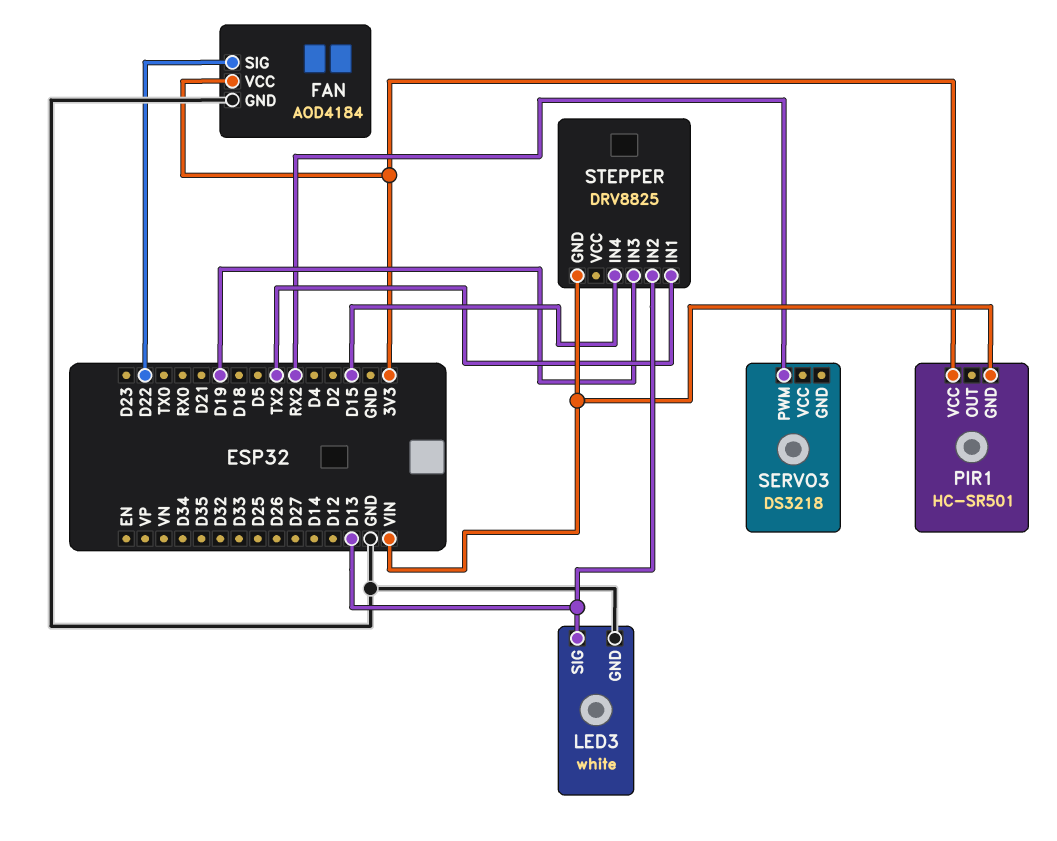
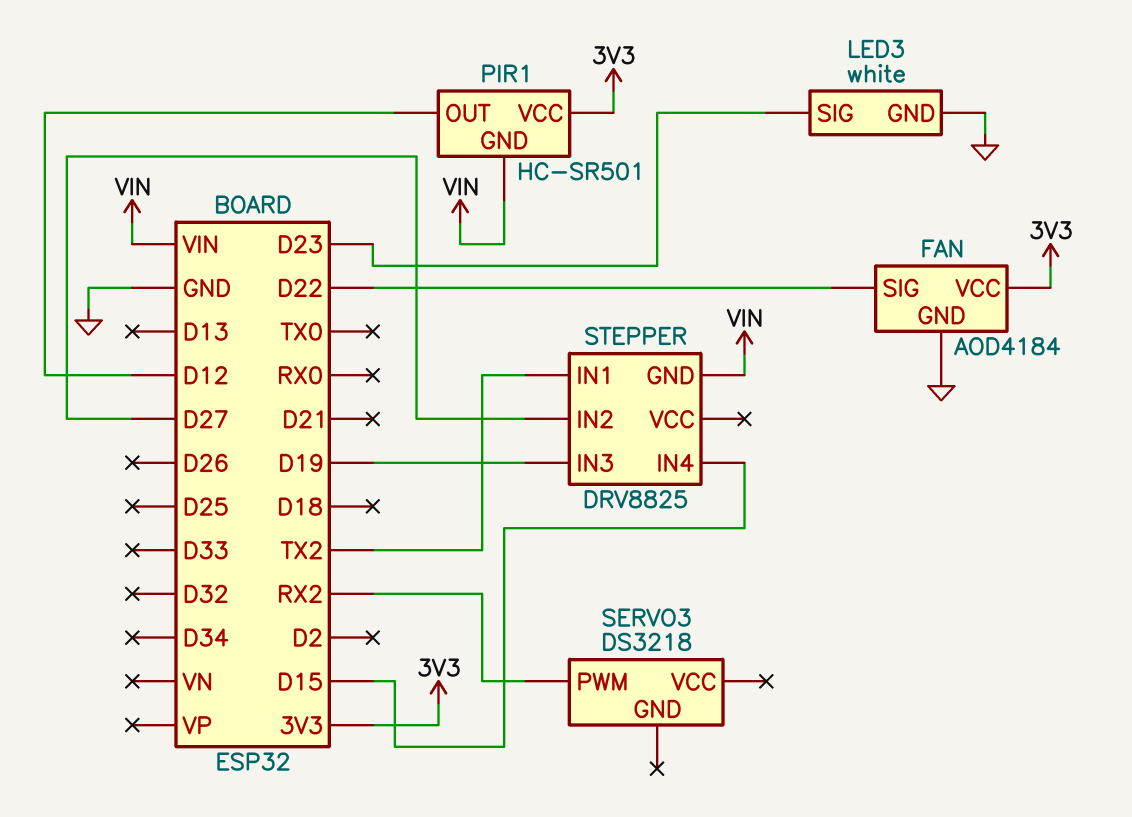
LED3 pin SIG: D13 -> D23
PIR1 pin OUT: none -> D12
STEPPER pin IN2: D13 -> D27

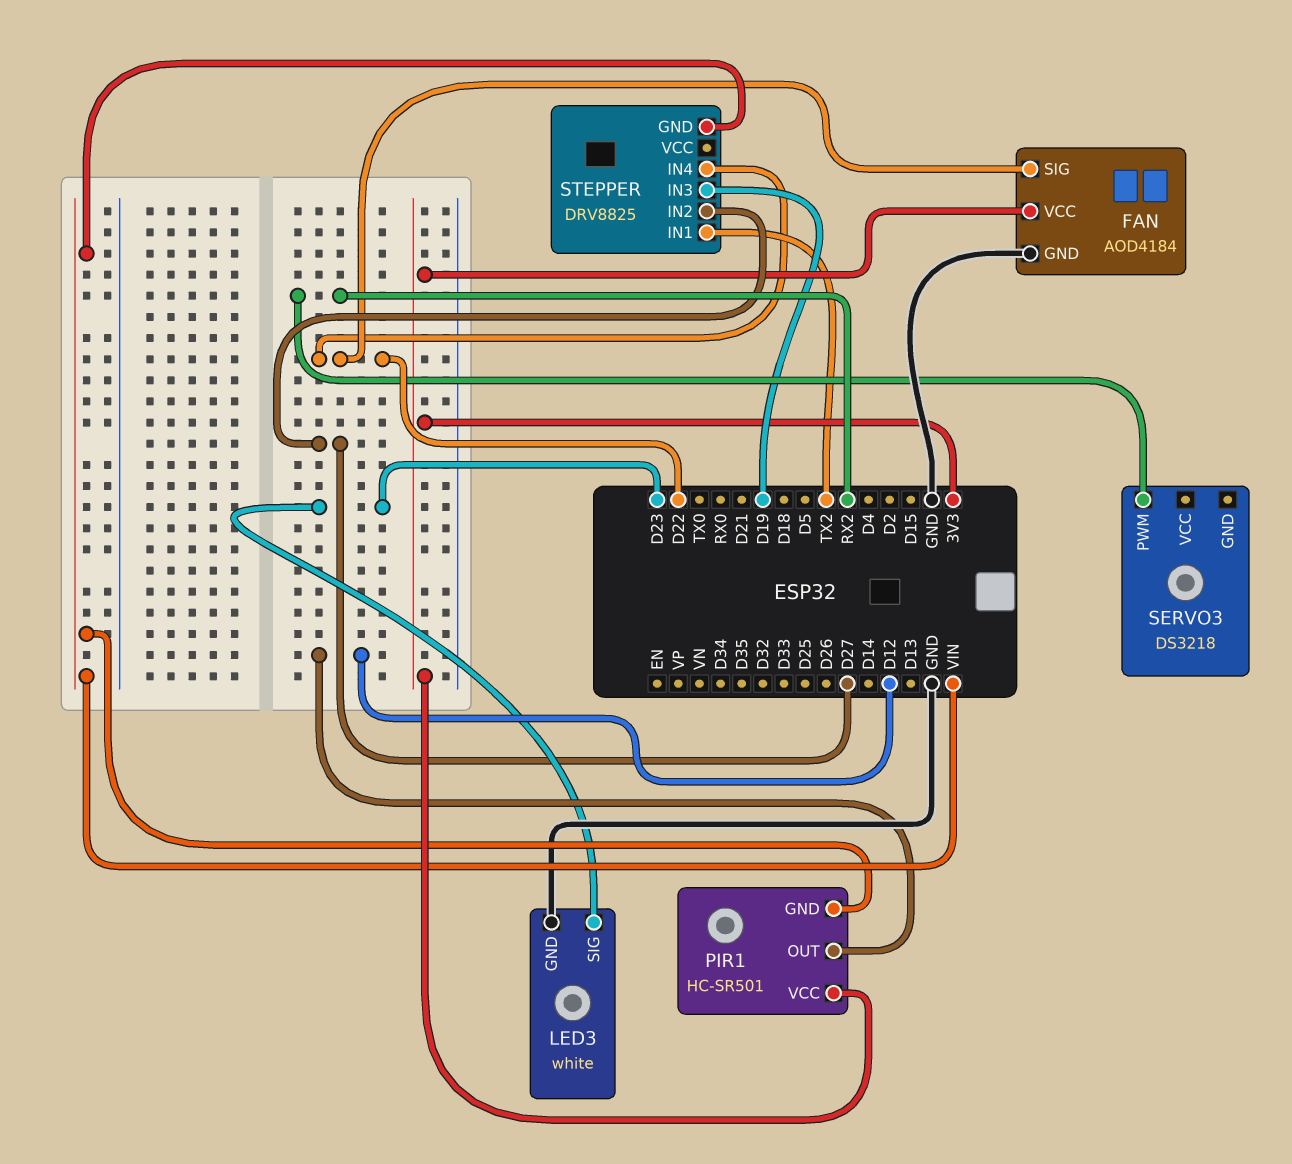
STEPPER pin IN4: D15 -> D22

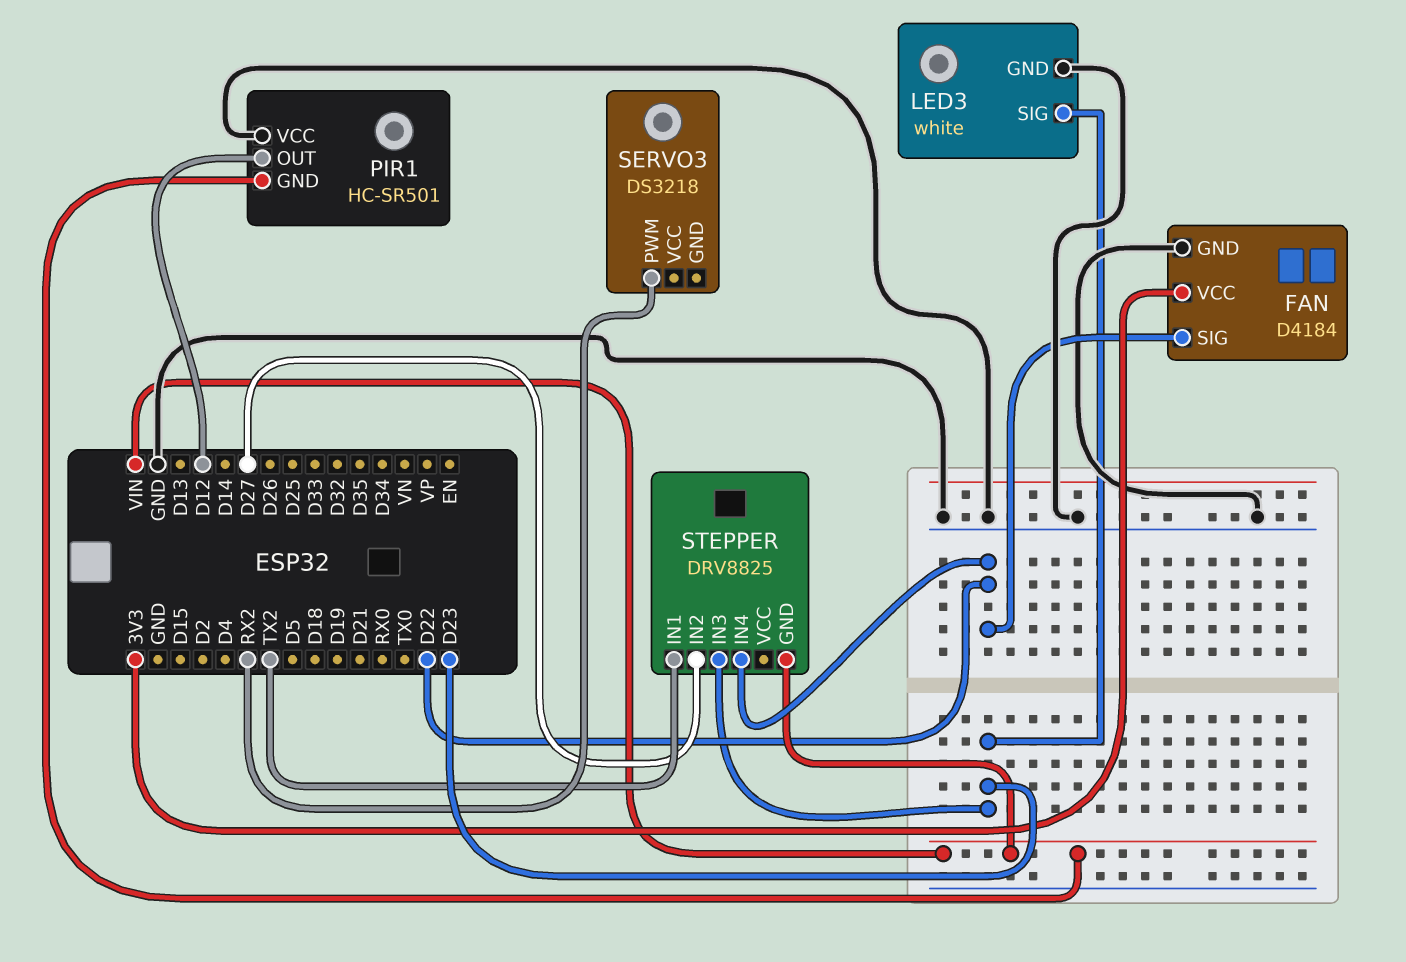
FAN: AOD4184 -> D4184
PIR1 pin VCC: 3V3 -> GND
STEPPER pin IN3: D19 -> D23

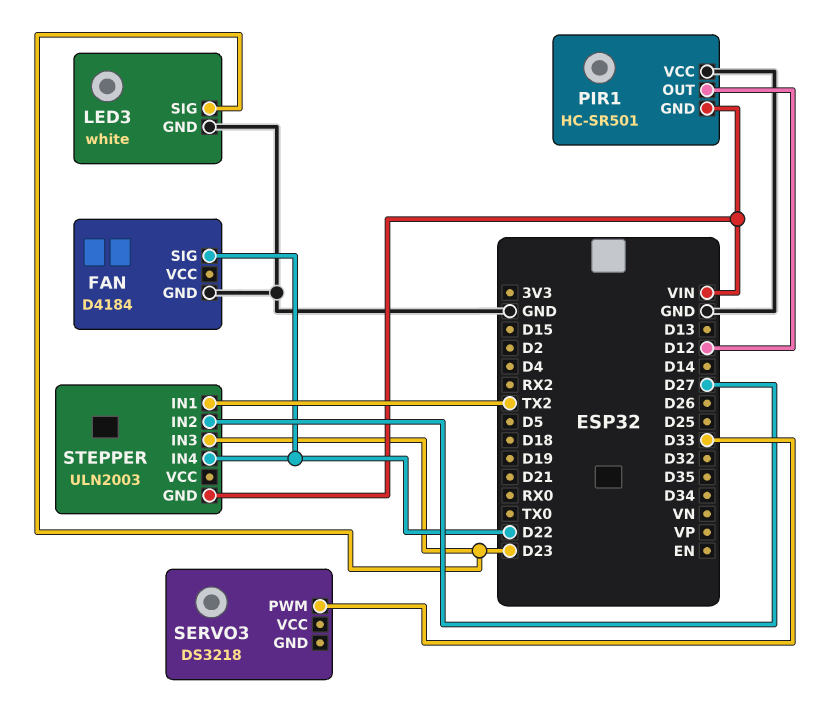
FAN pin VCC: 3V3 -> none
SERVO3 pin PWM: RX2 -> D33
STEPPER: DRV8825 -> ULN2003

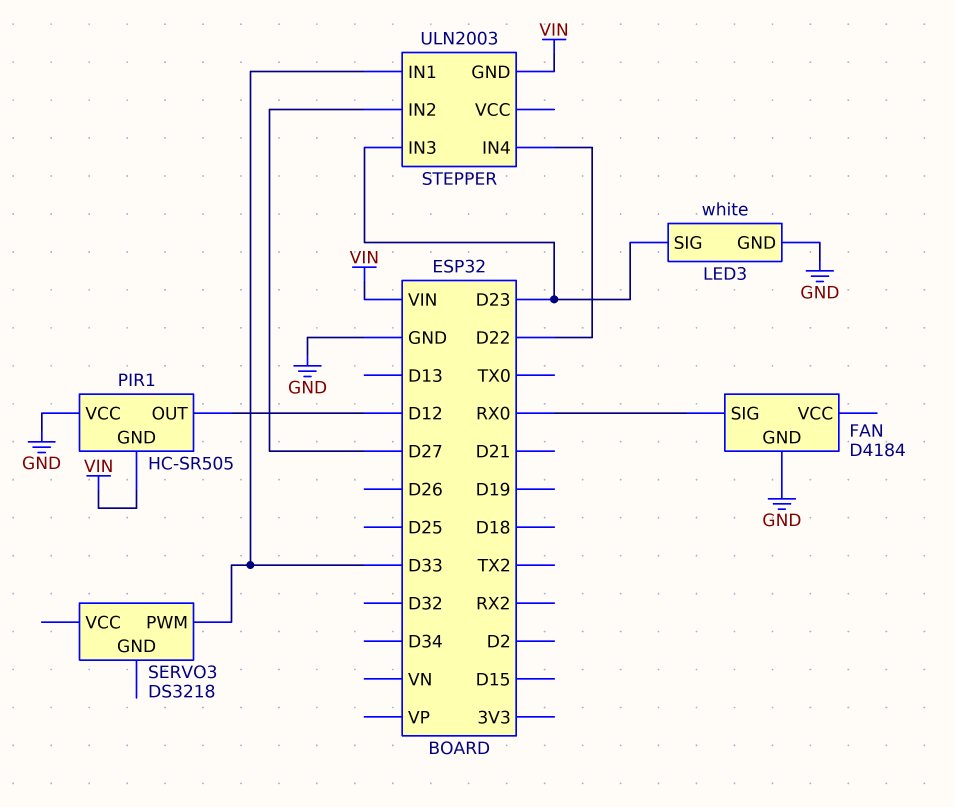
FAN pin SIG: D22 -> RX0
PIR1: HC-SR501 -> HC-SR505
STEPPER pin IN1: TX2 -> D33

